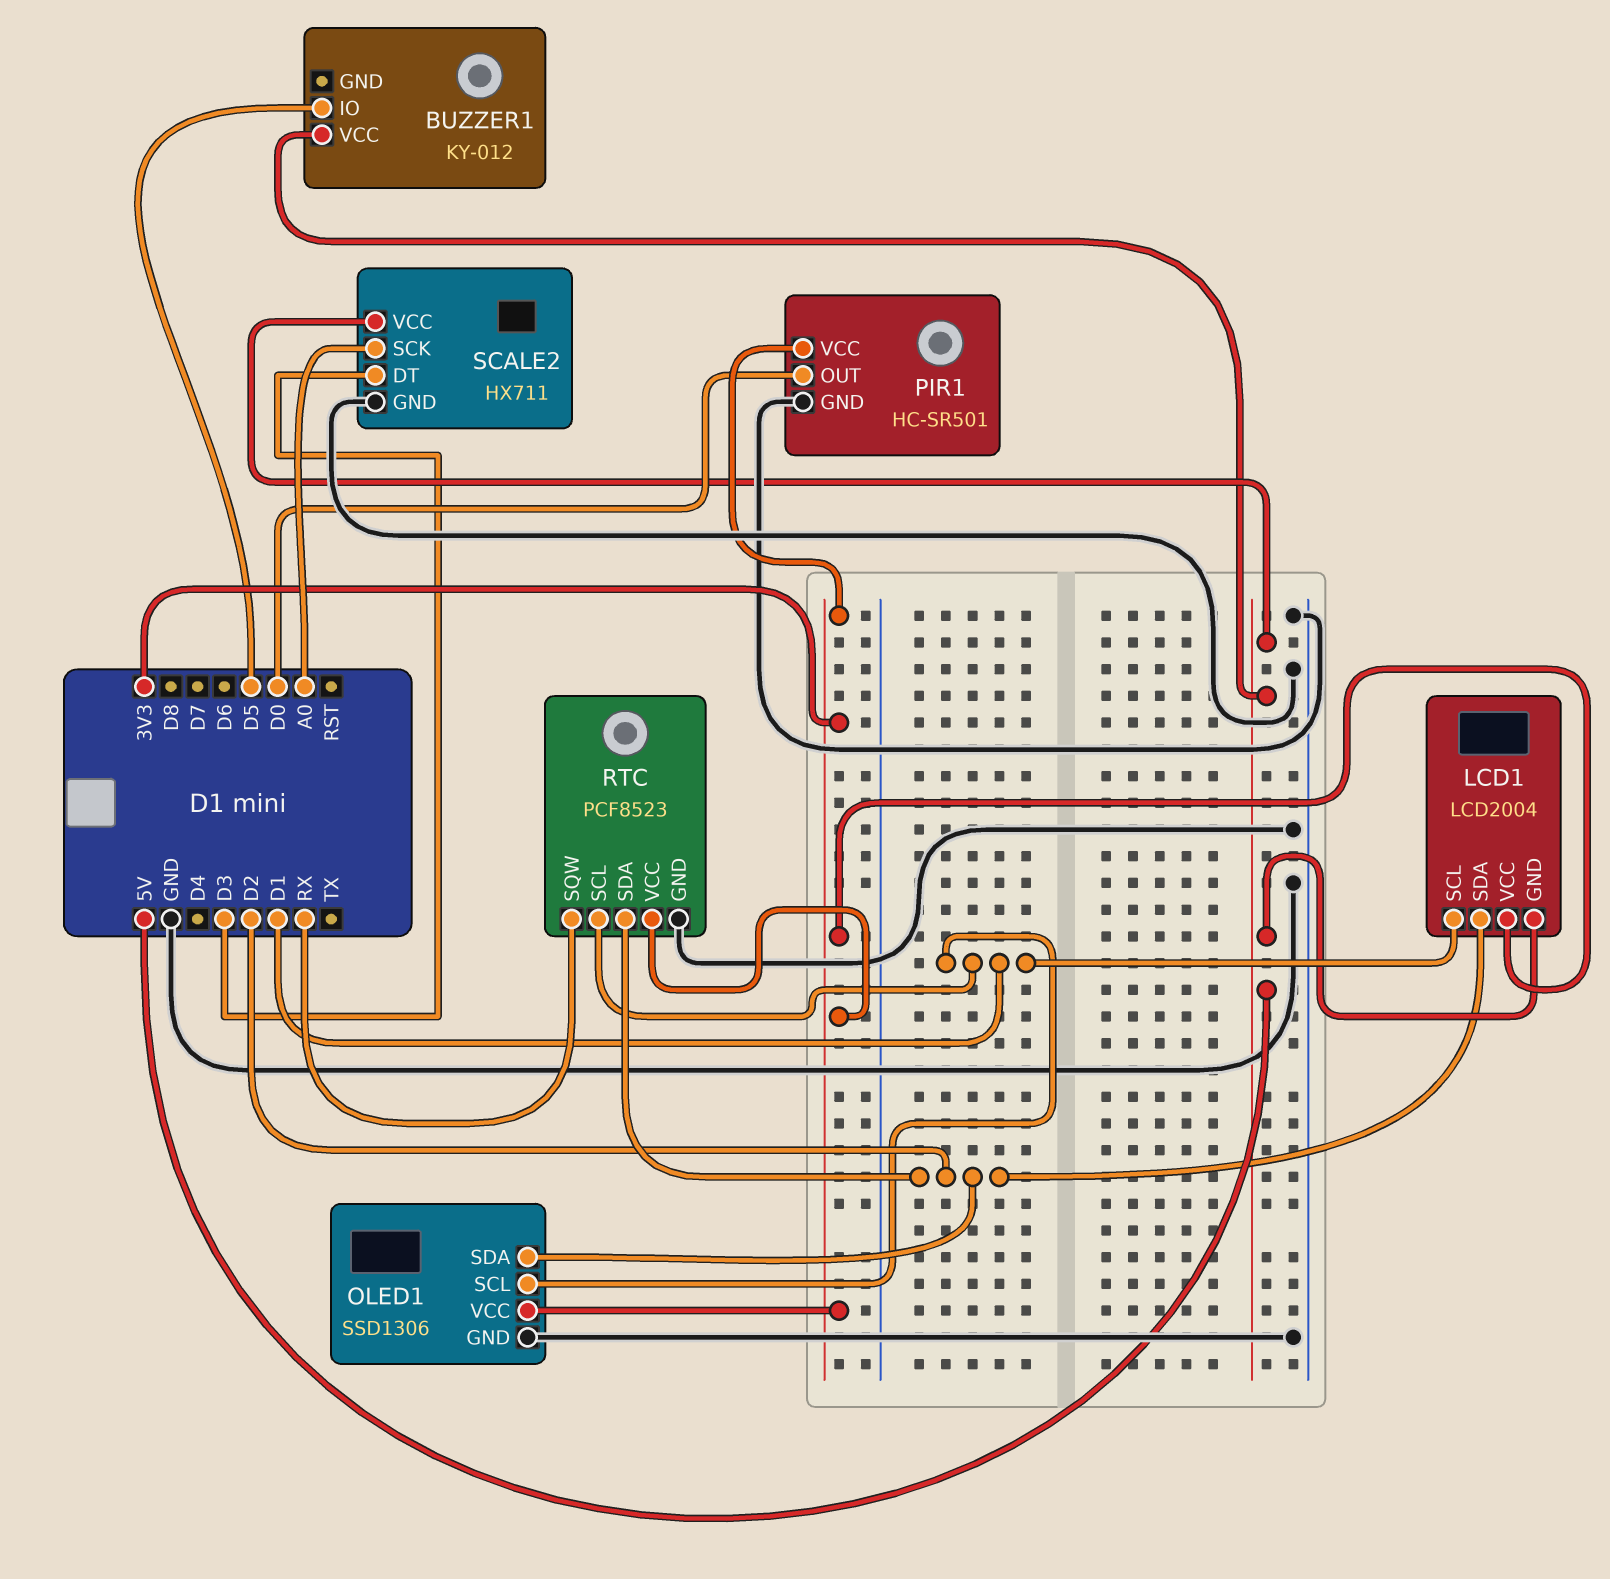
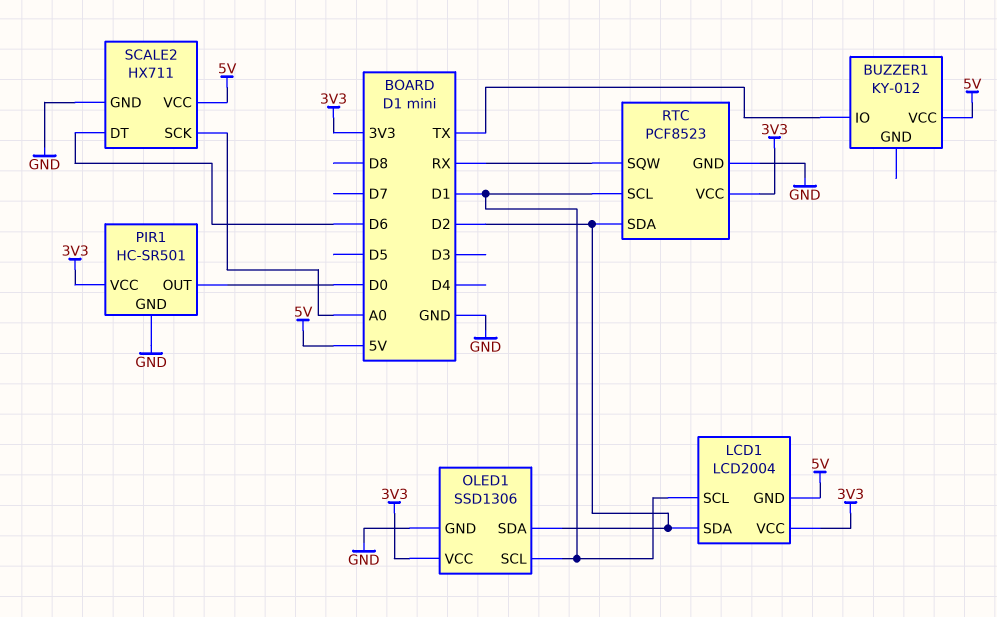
BUZZER1 pin IO: D5 -> TX
SCALE2 pin DT: D3 -> D6

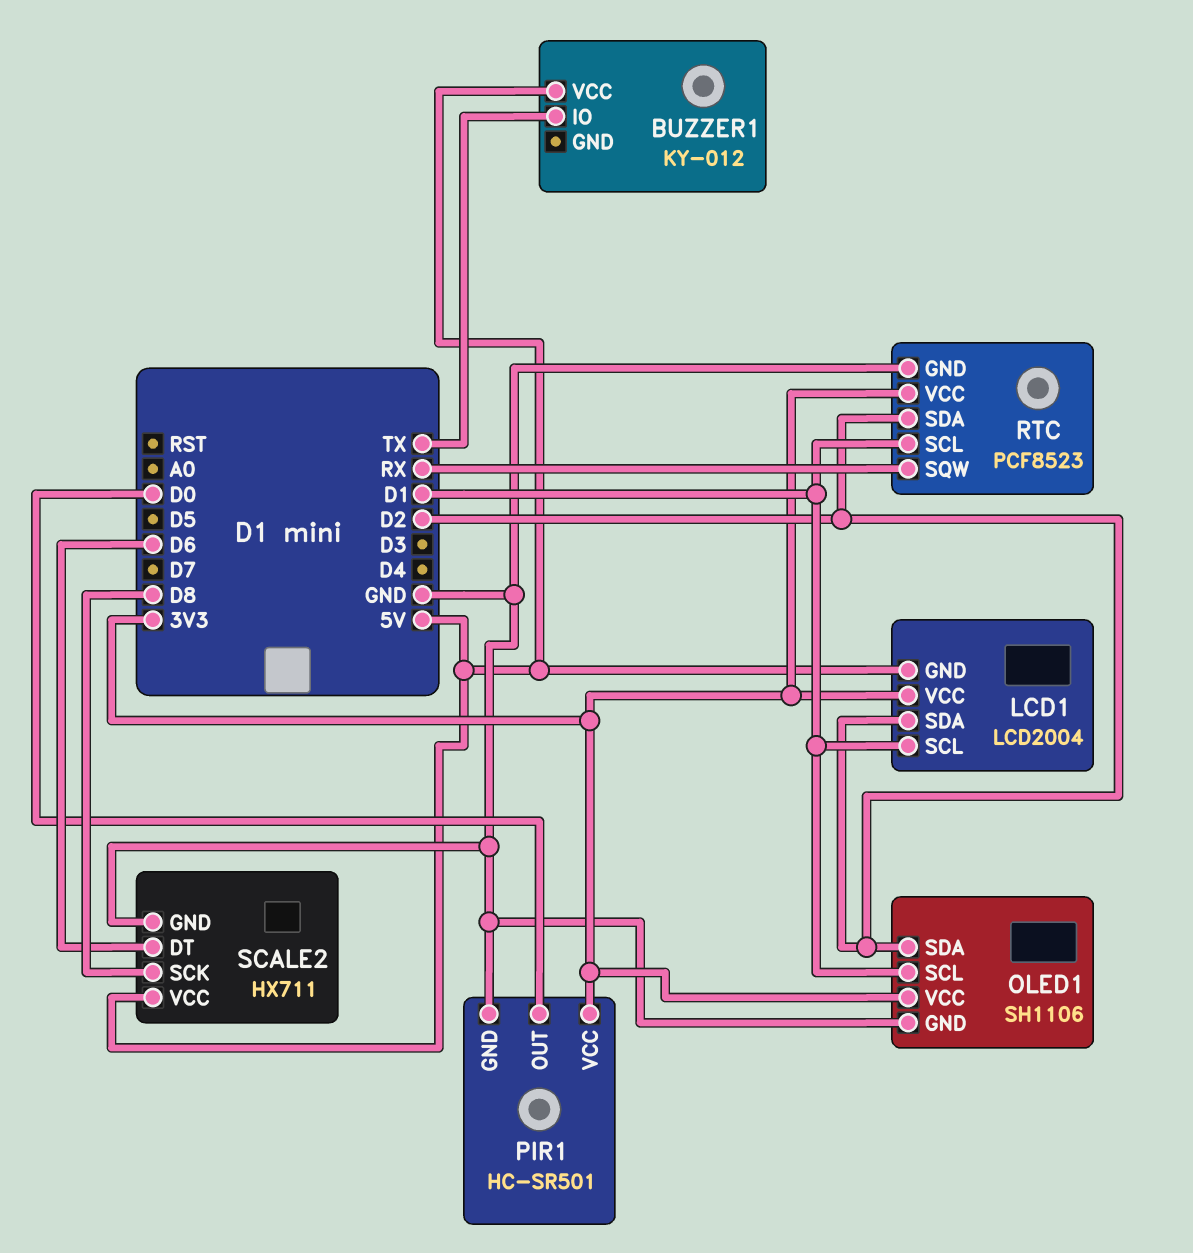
OLED1: SSD1306 -> SH1106
SCALE2 pin SCK: A0 -> D8

